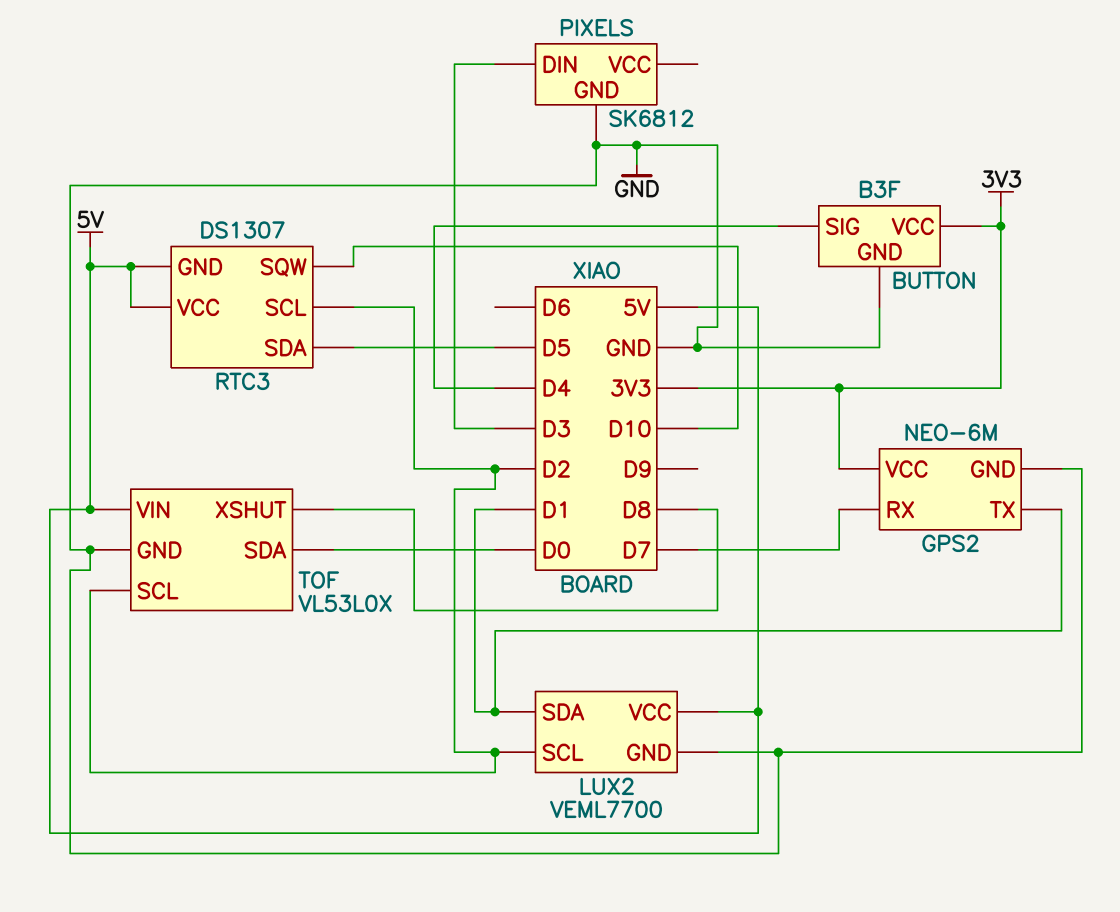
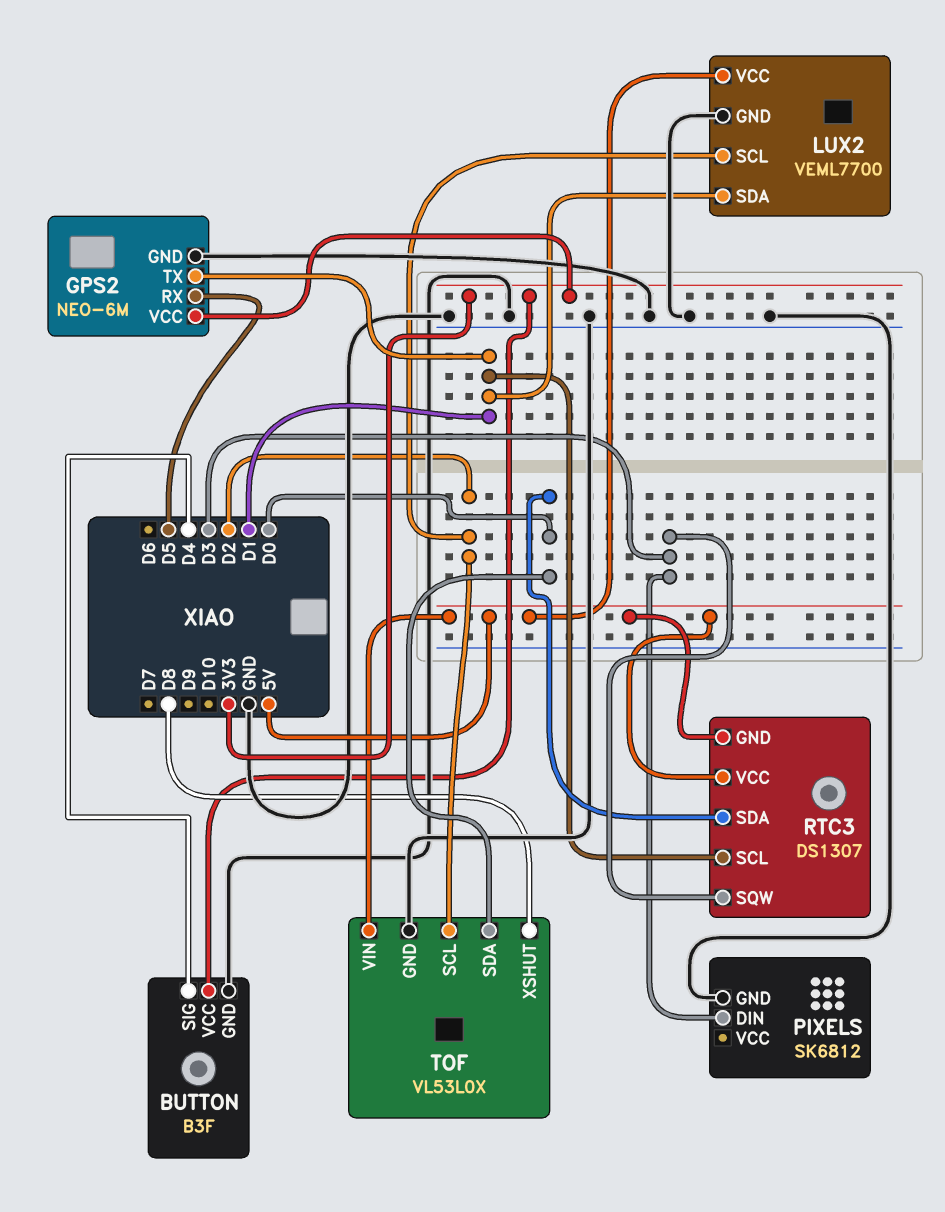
GPS2 pin RX: D7 -> D5
RTC3 pin SCL: D2 -> D1
RTC3 pin SDA: D5 -> D0
RTC3 pin SQW: D10 -> D3

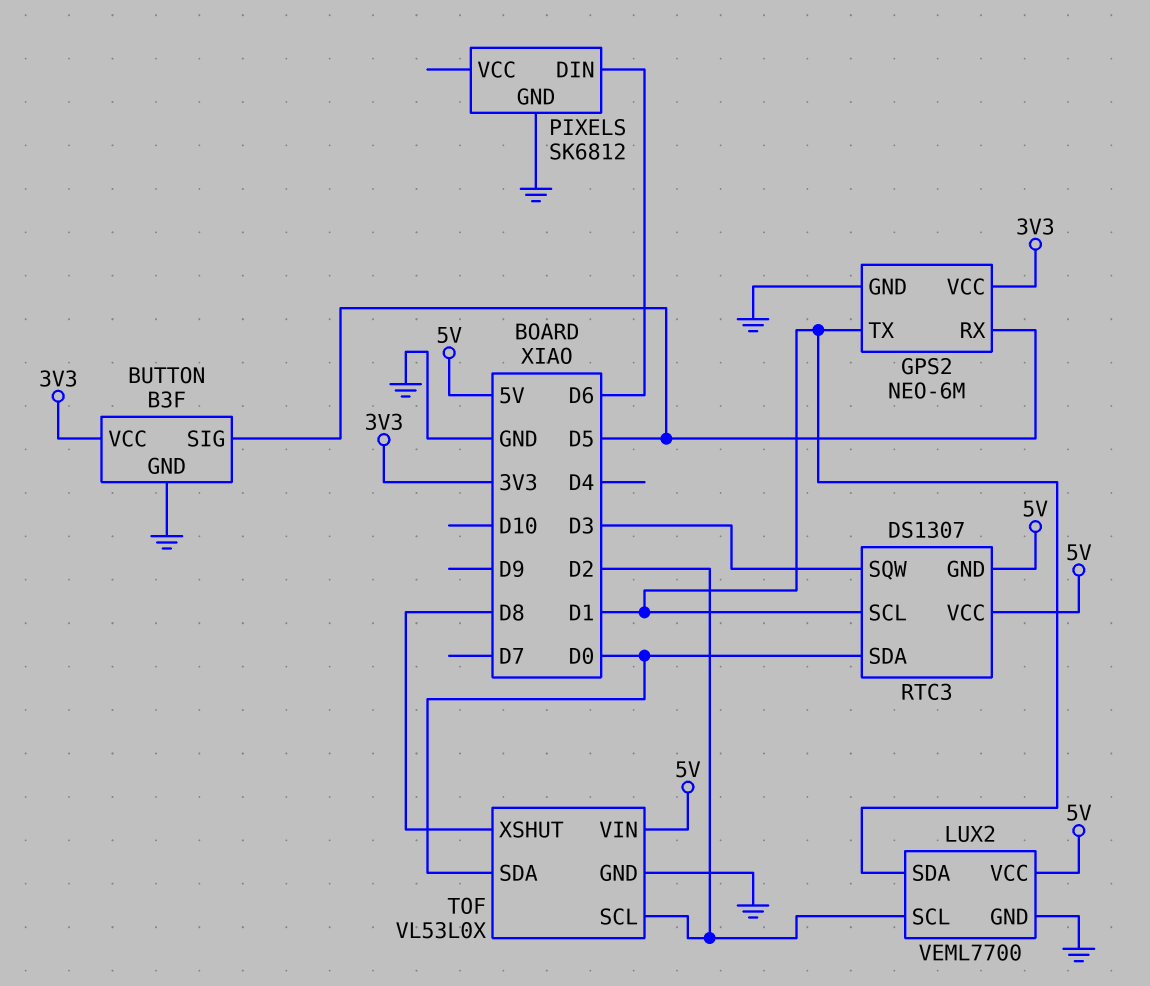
BUTTON pin SIG: D4 -> D5
PIXELS pin DIN: D3 -> D6

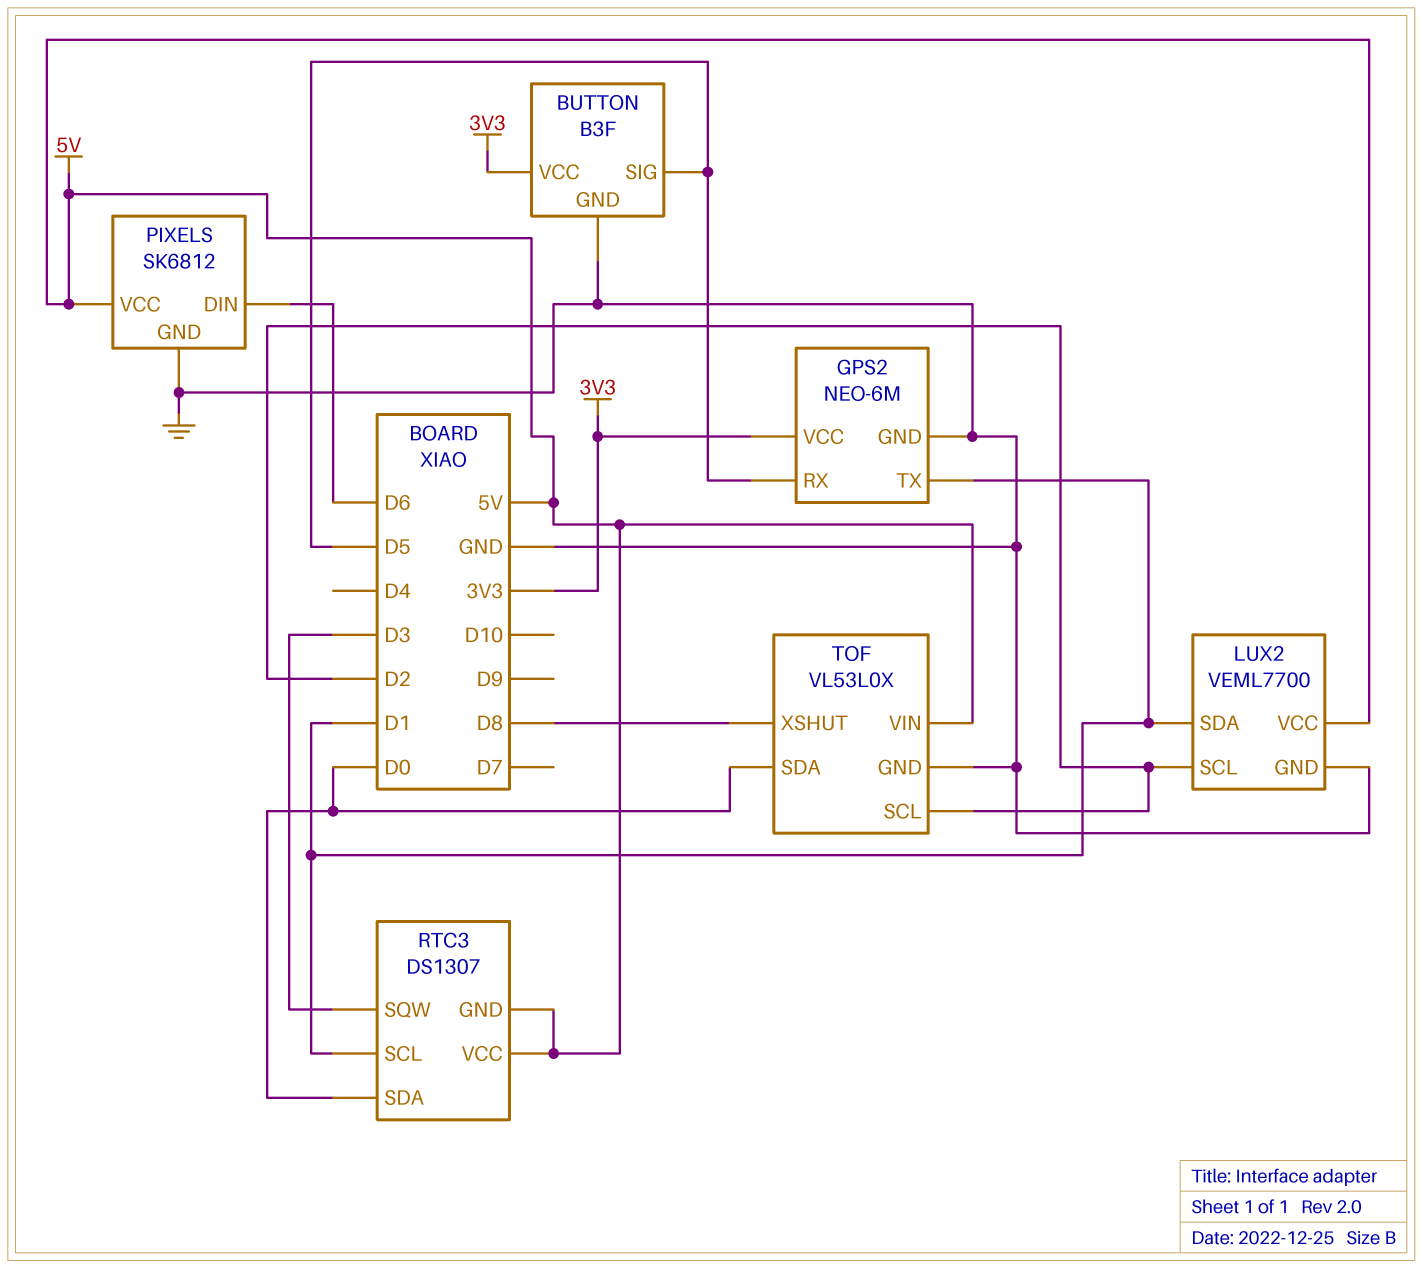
PIXELS pin VCC: none -> 5V

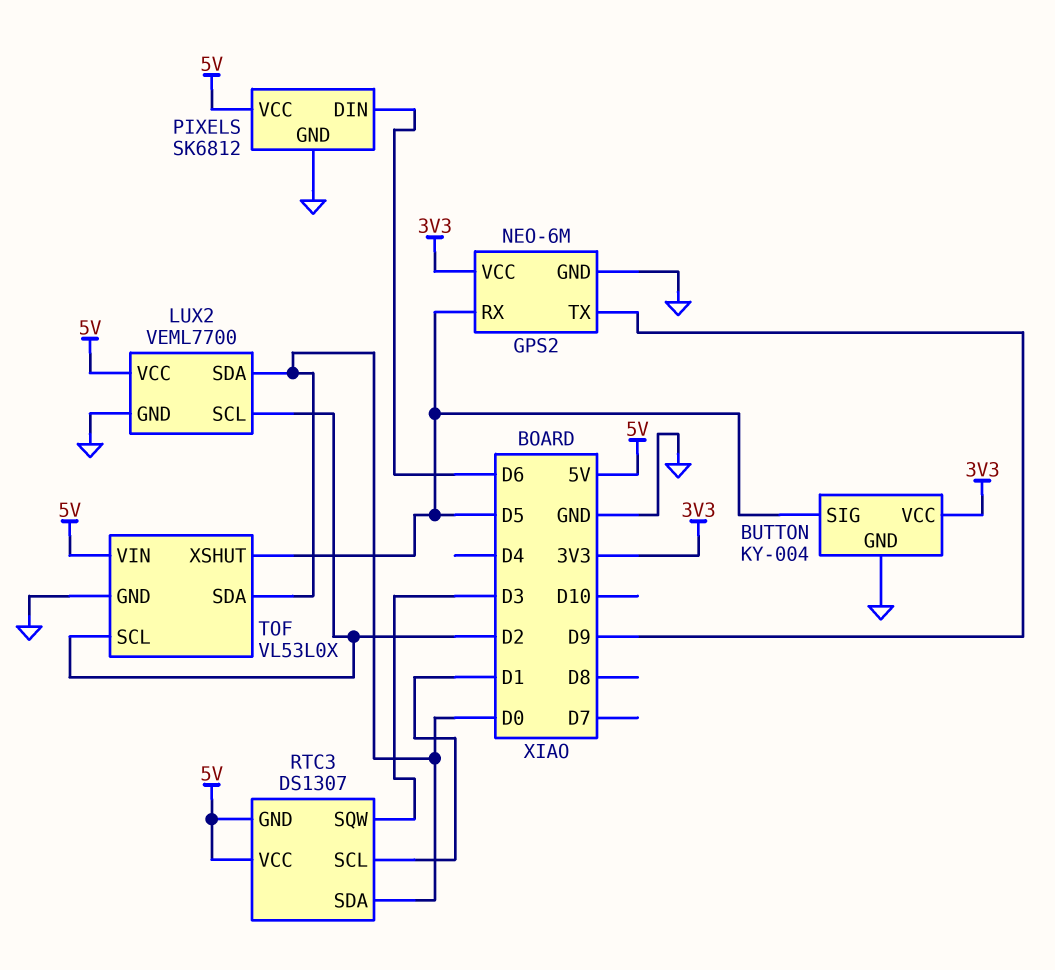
BUTTON: B3F -> KY-004
GPS2 pin TX: D1 -> D9
LUX2 pin SDA: D1 -> D0
TOF pin XSHUT: D8 -> D5

